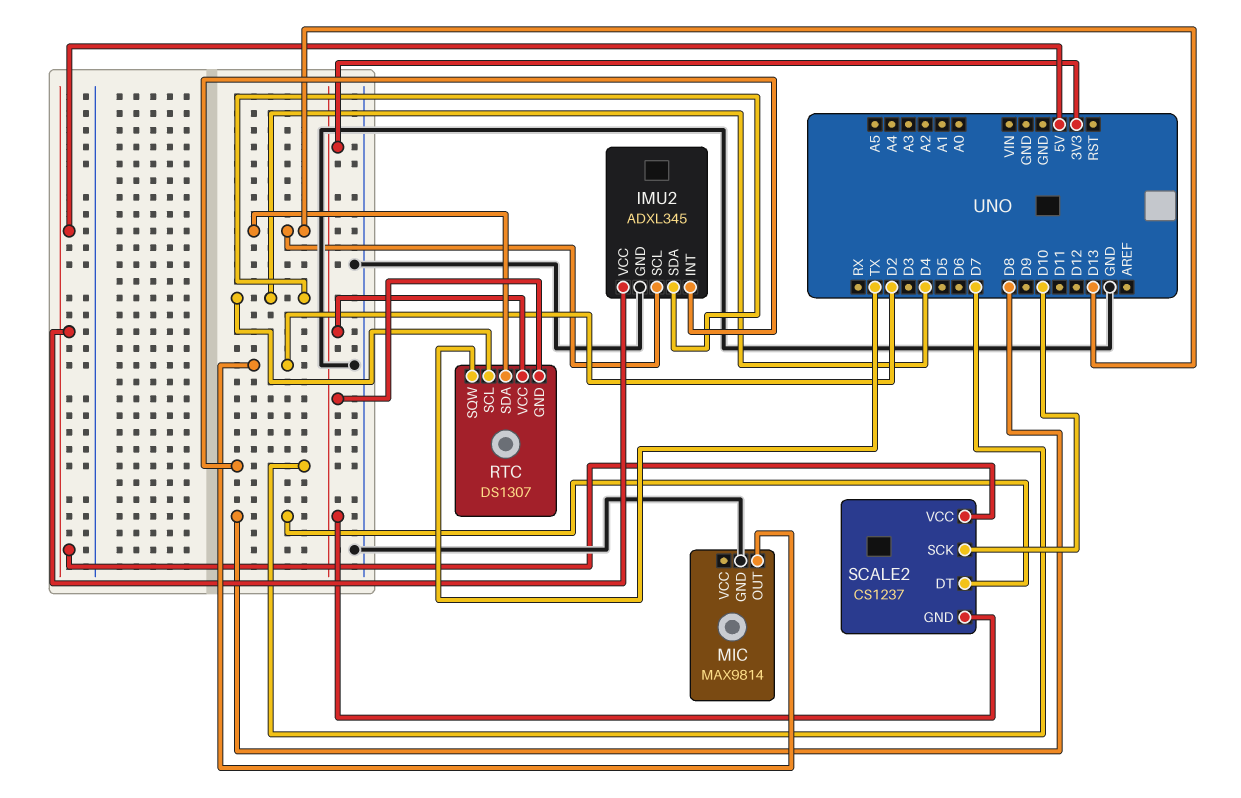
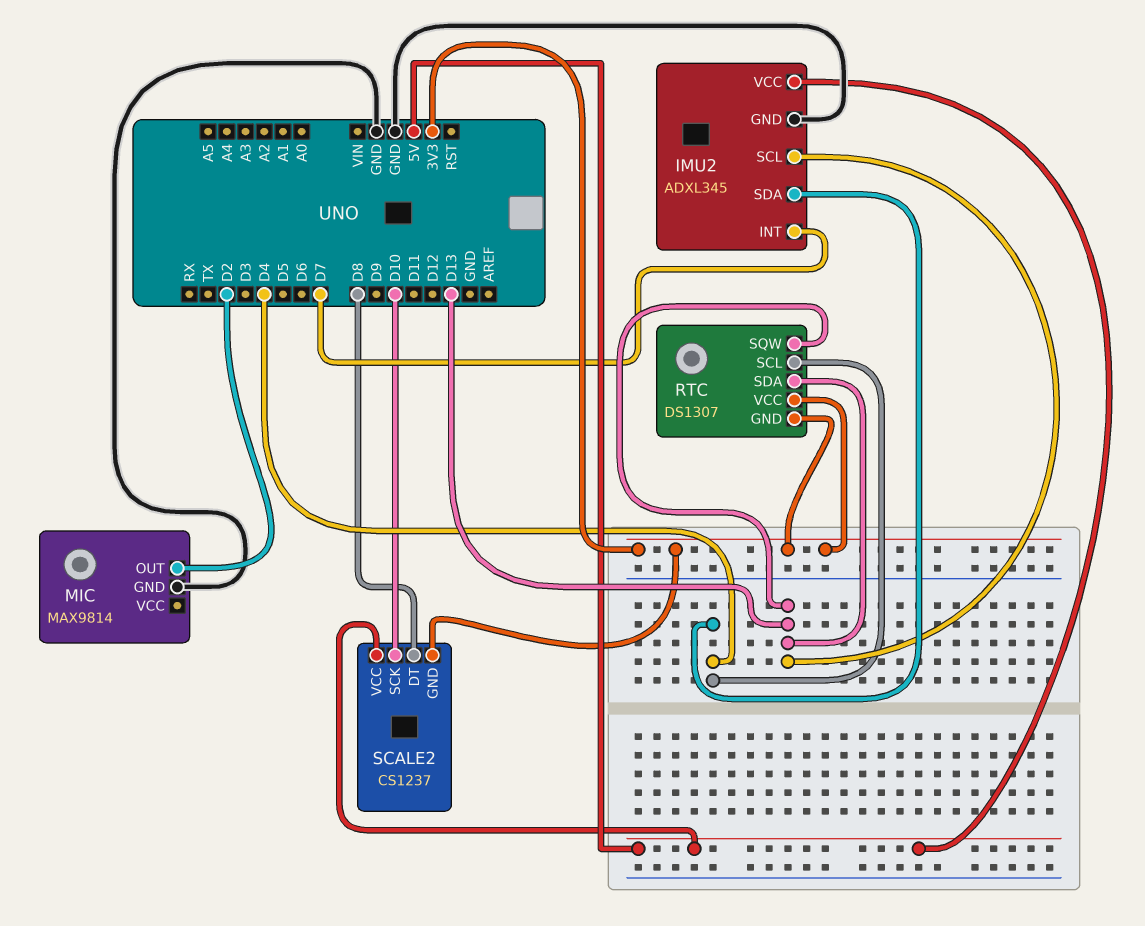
RTC pin SQW: TX -> D13

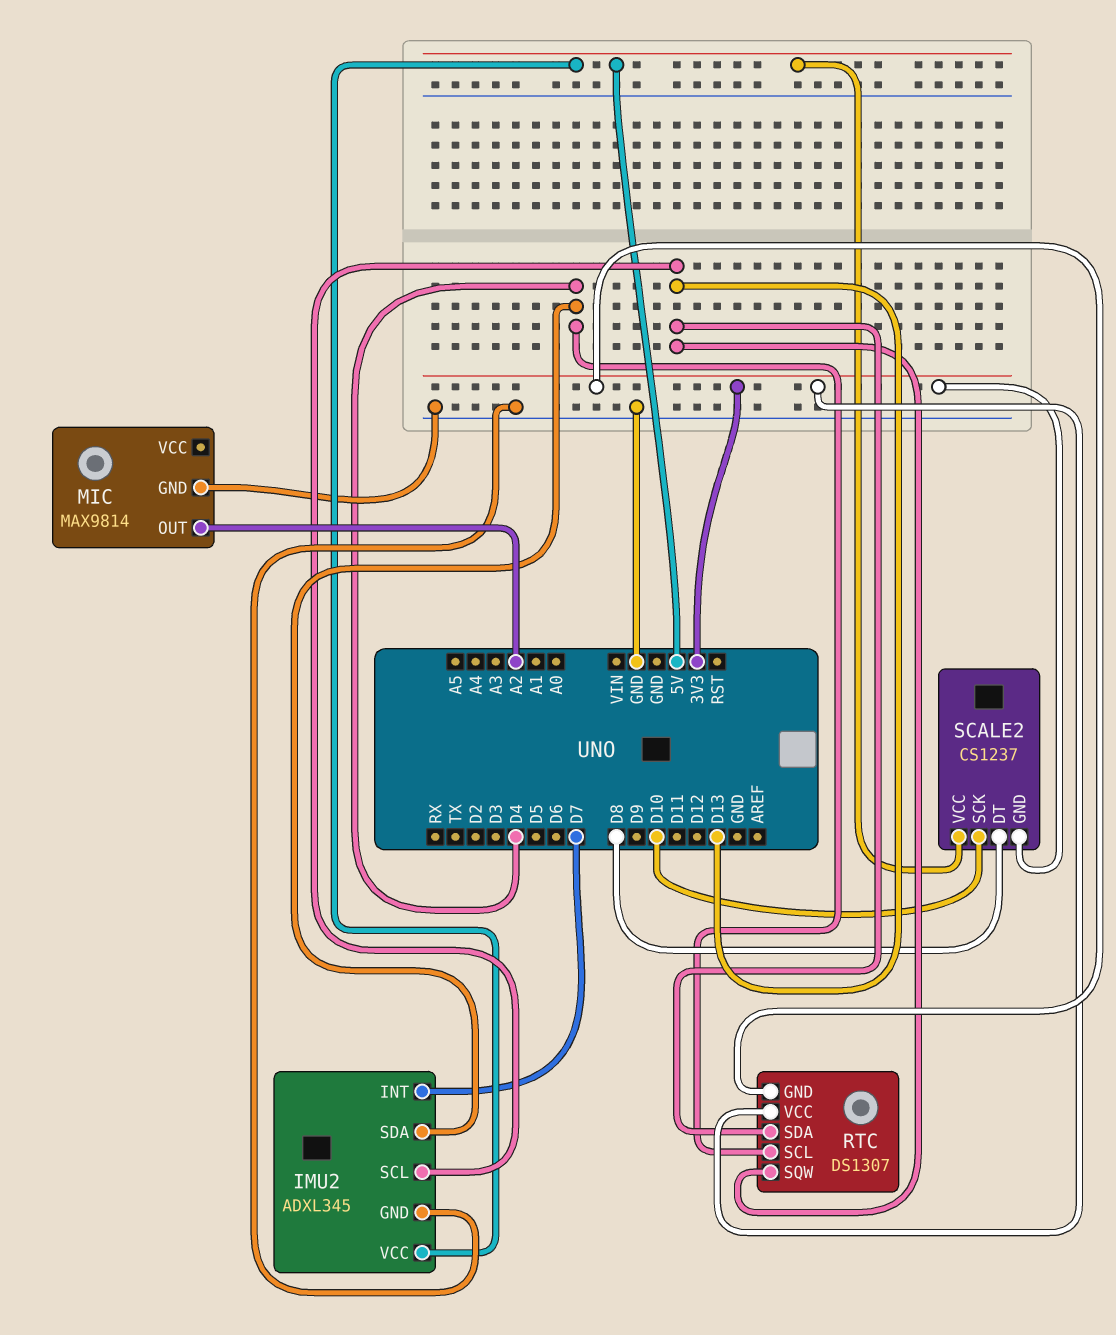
MIC pin OUT: D2 -> A2

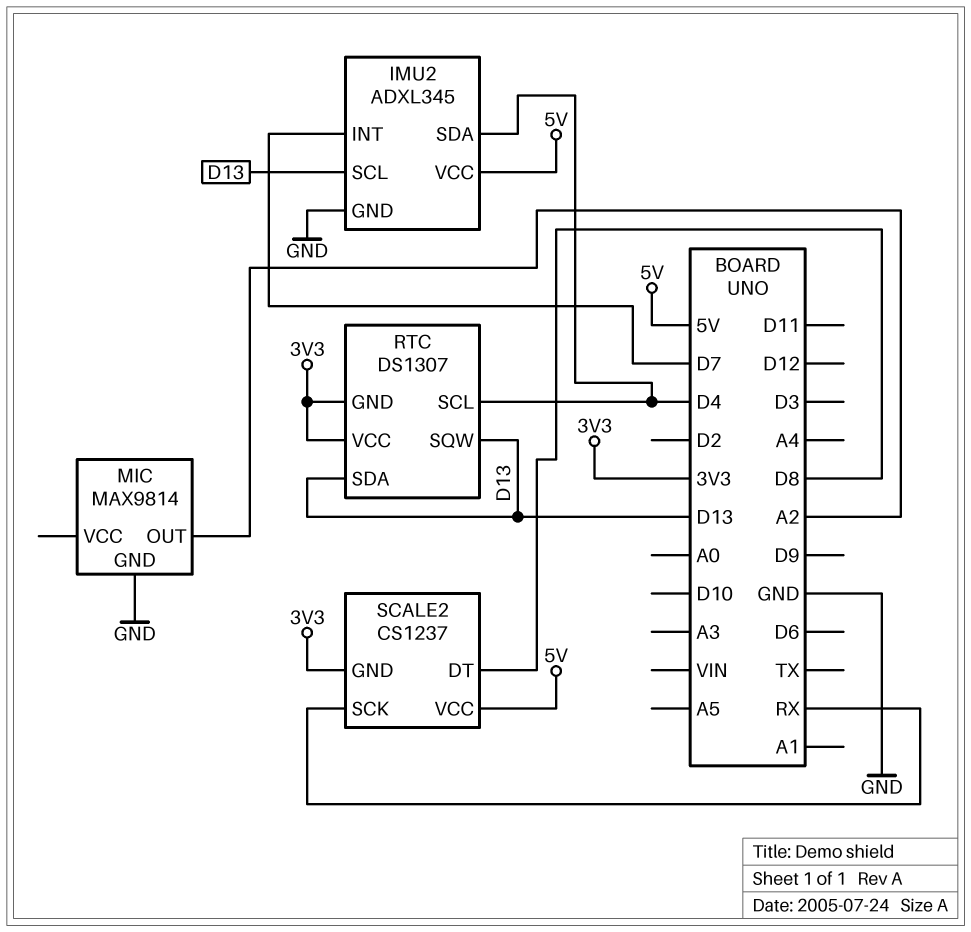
SCALE2 pin SCK: D10 -> RX

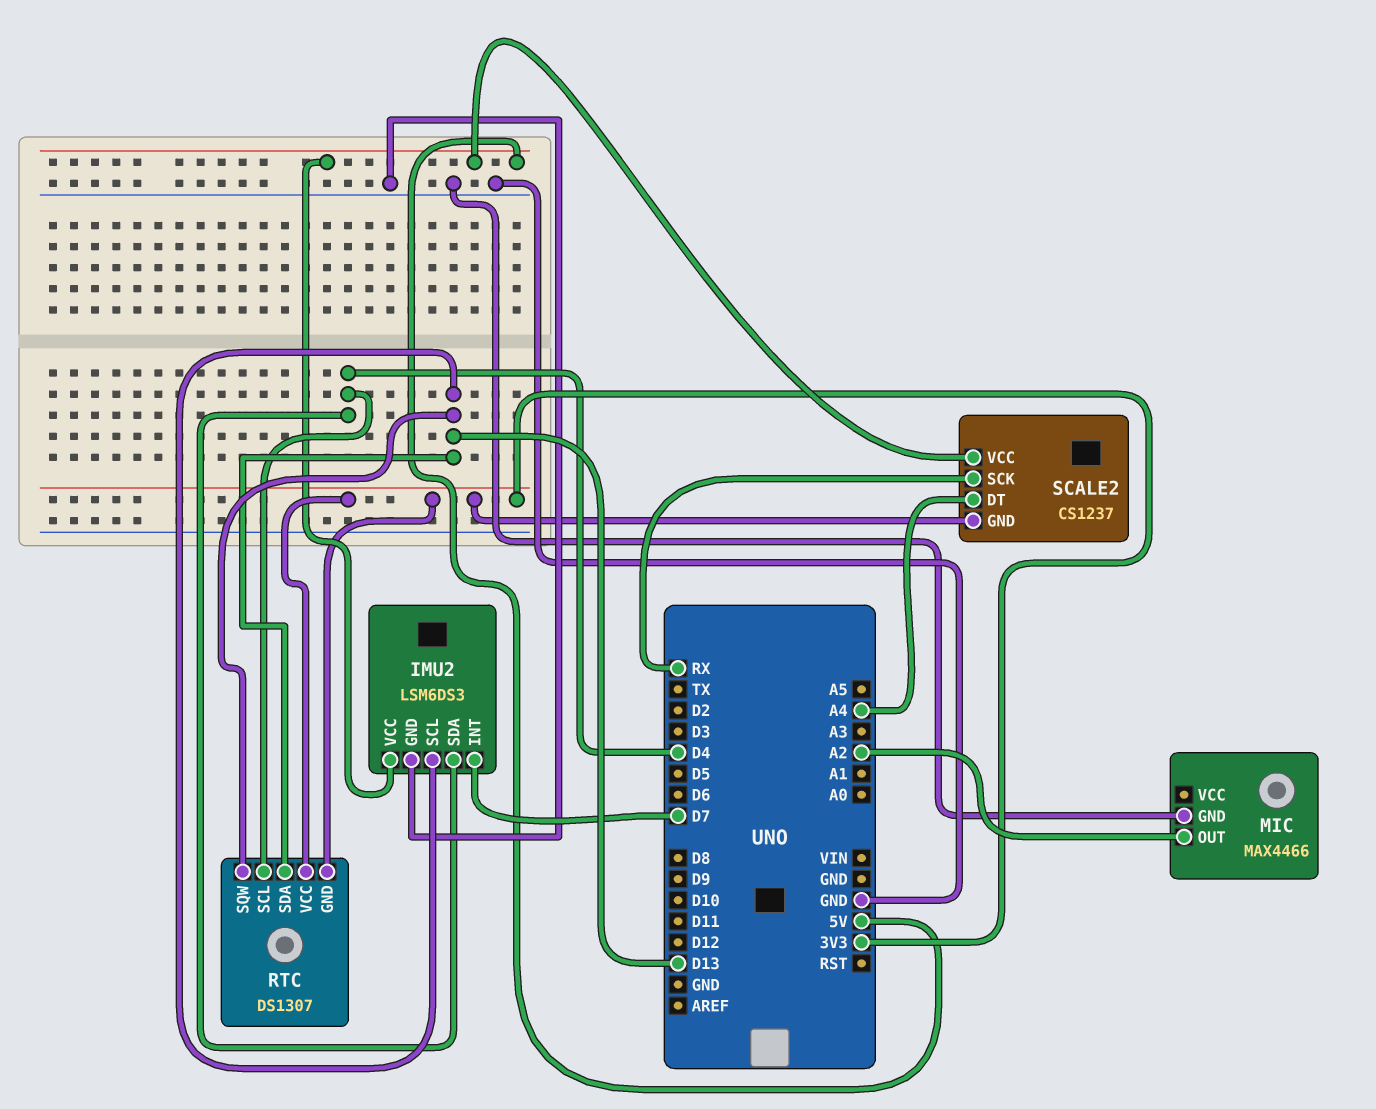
IMU2: ADXL345 -> LSM6DS3
MIC: MAX9814 -> MAX4466
SCALE2 pin DT: D8 -> A4

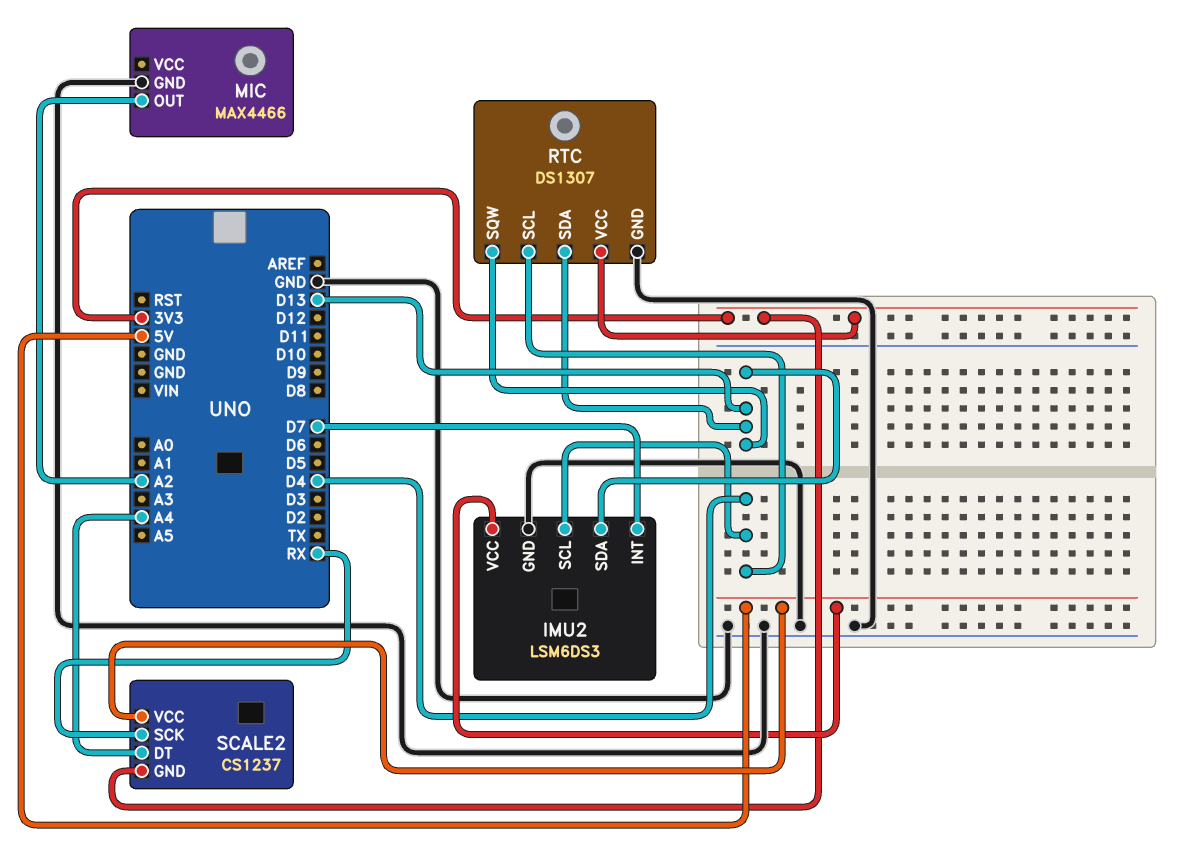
IMU2 pin SCL: D13 -> D4
IMU2 pin SDA: D4 -> D13
RTC pin GND: 3V3 -> GND

